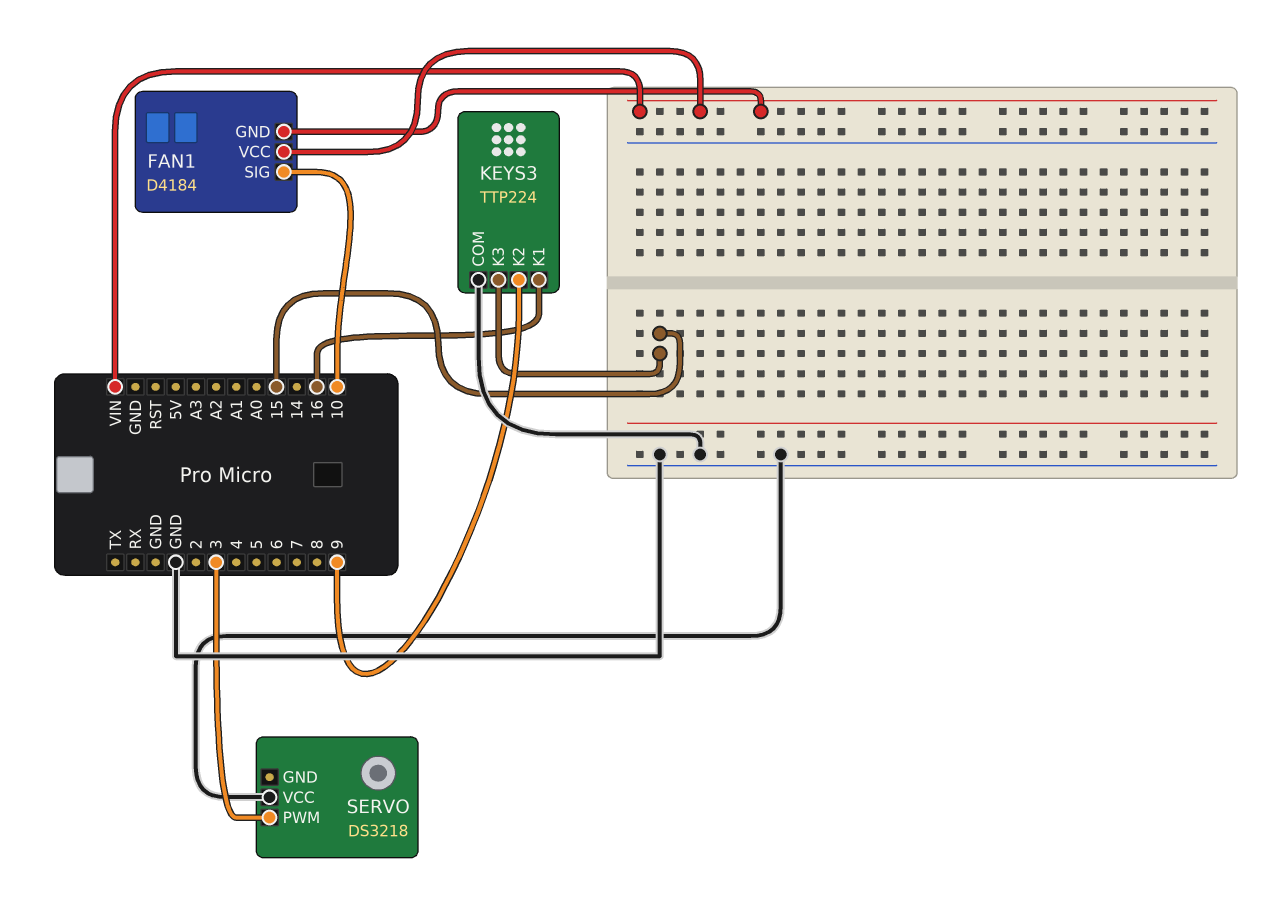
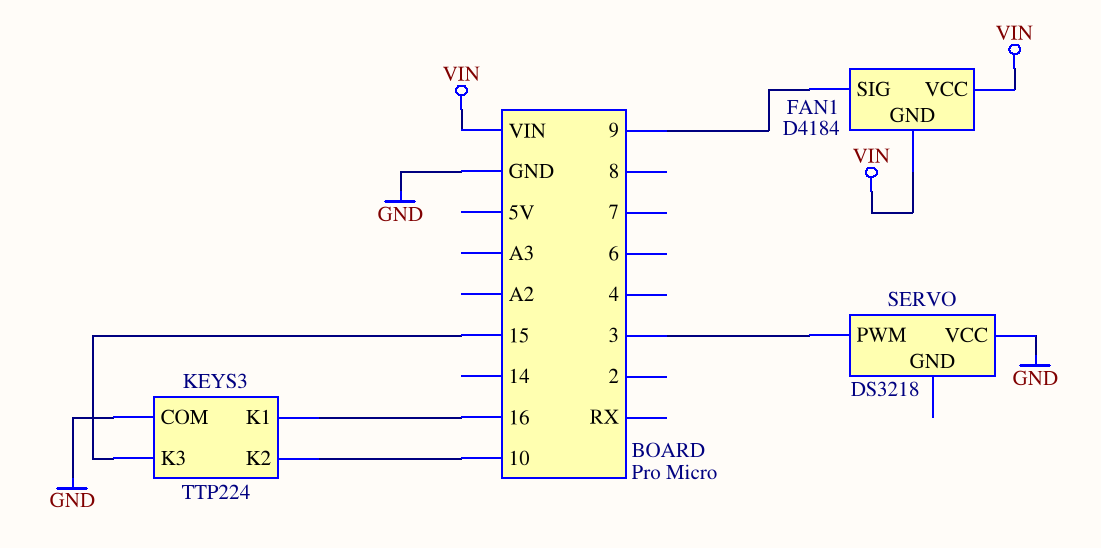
FAN1 pin SIG: 10 -> 9
KEYS3 pin K2: 9 -> 10

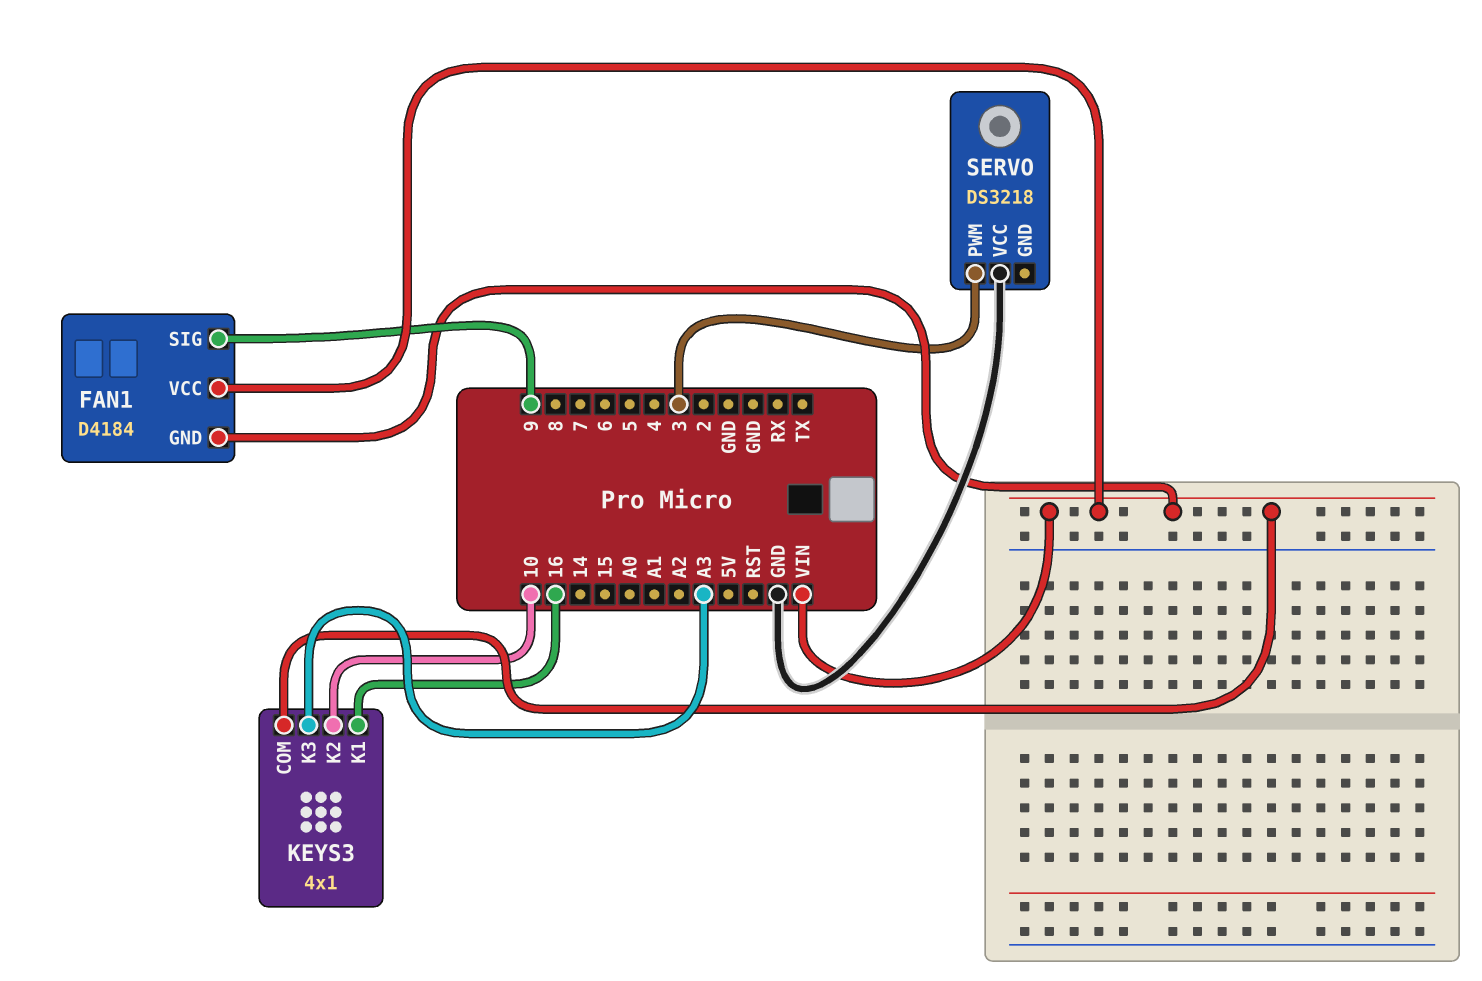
KEYS3: TTP224 -> 4x1
KEYS3 pin COM: GND -> VIN
KEYS3 pin K3: 15 -> A3

